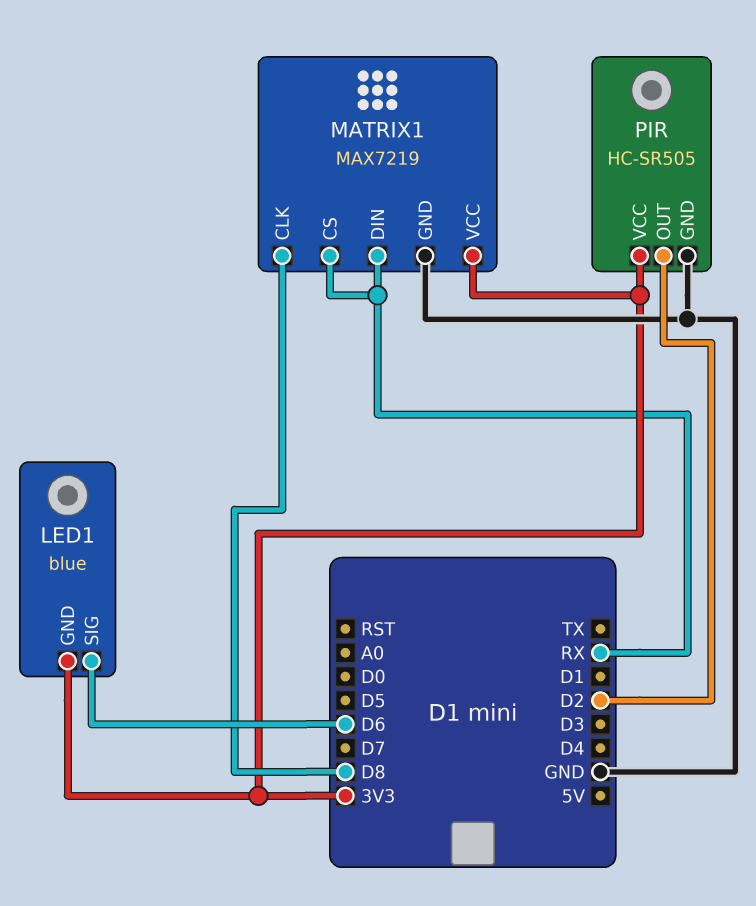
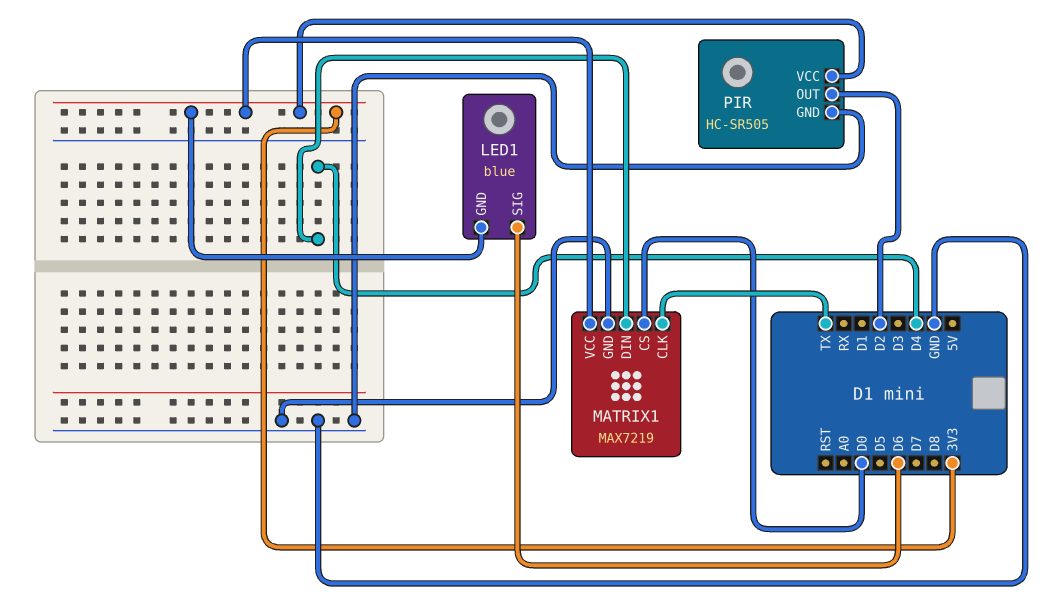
MATRIX1 pin CLK: D8 -> TX
MATRIX1 pin CS: RX -> D0
MATRIX1 pin DIN: RX -> D4

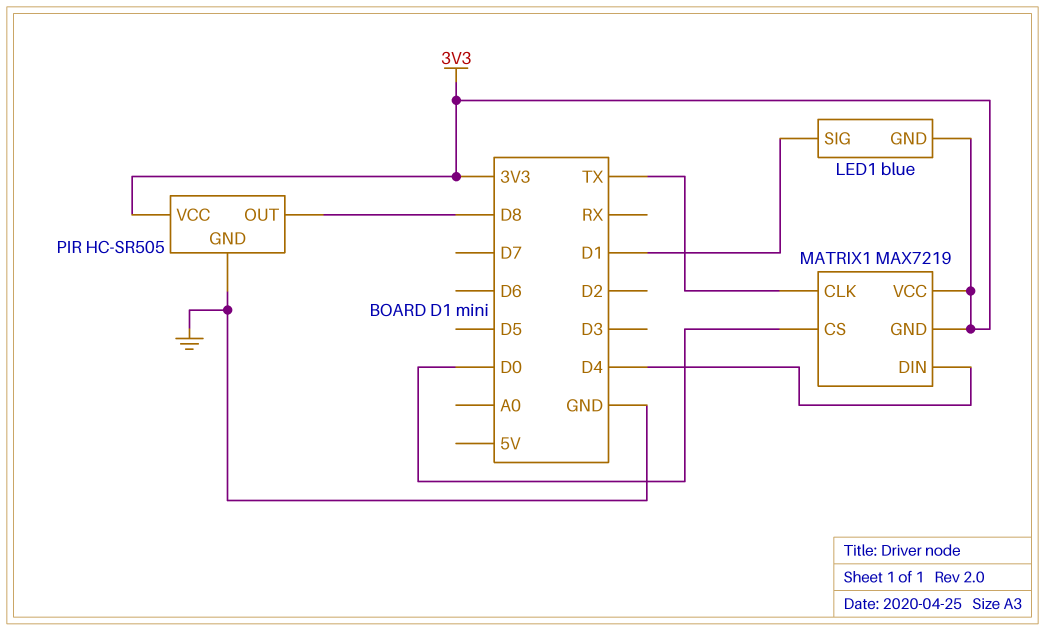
LED1 pin SIG: D6 -> D1
MATRIX1 pin GND: GND -> 3V3
PIR pin OUT: D2 -> D8

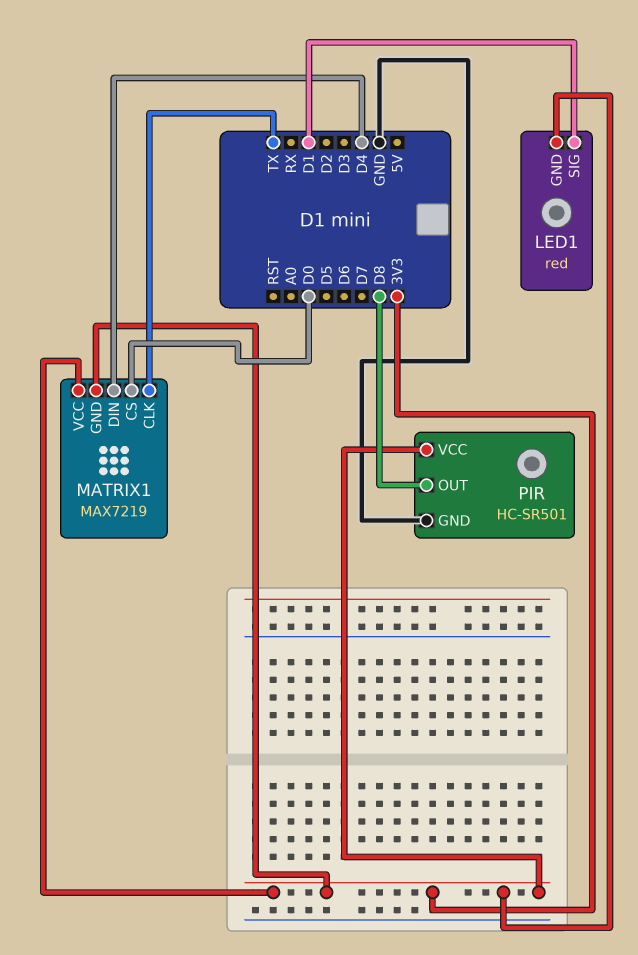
LED1: blue -> red
PIR: HC-SR505 -> HC-SR501

